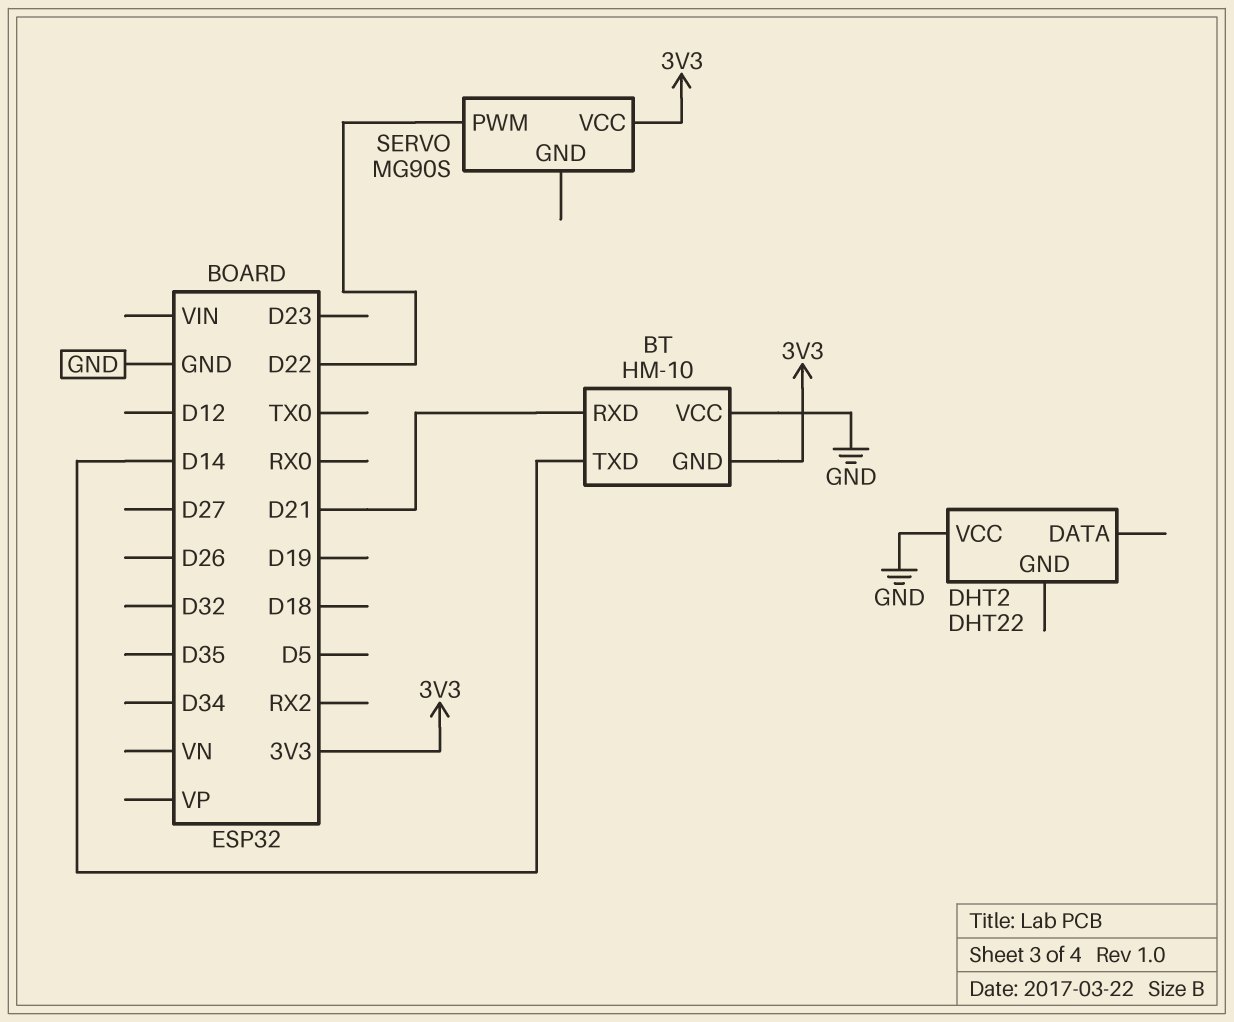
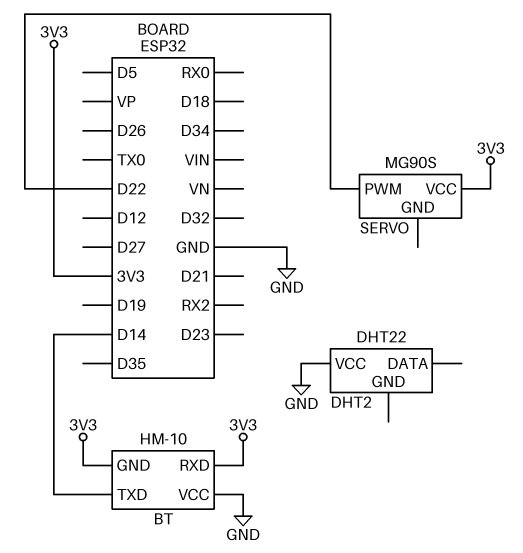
BT pin RXD: D21 -> 3V3

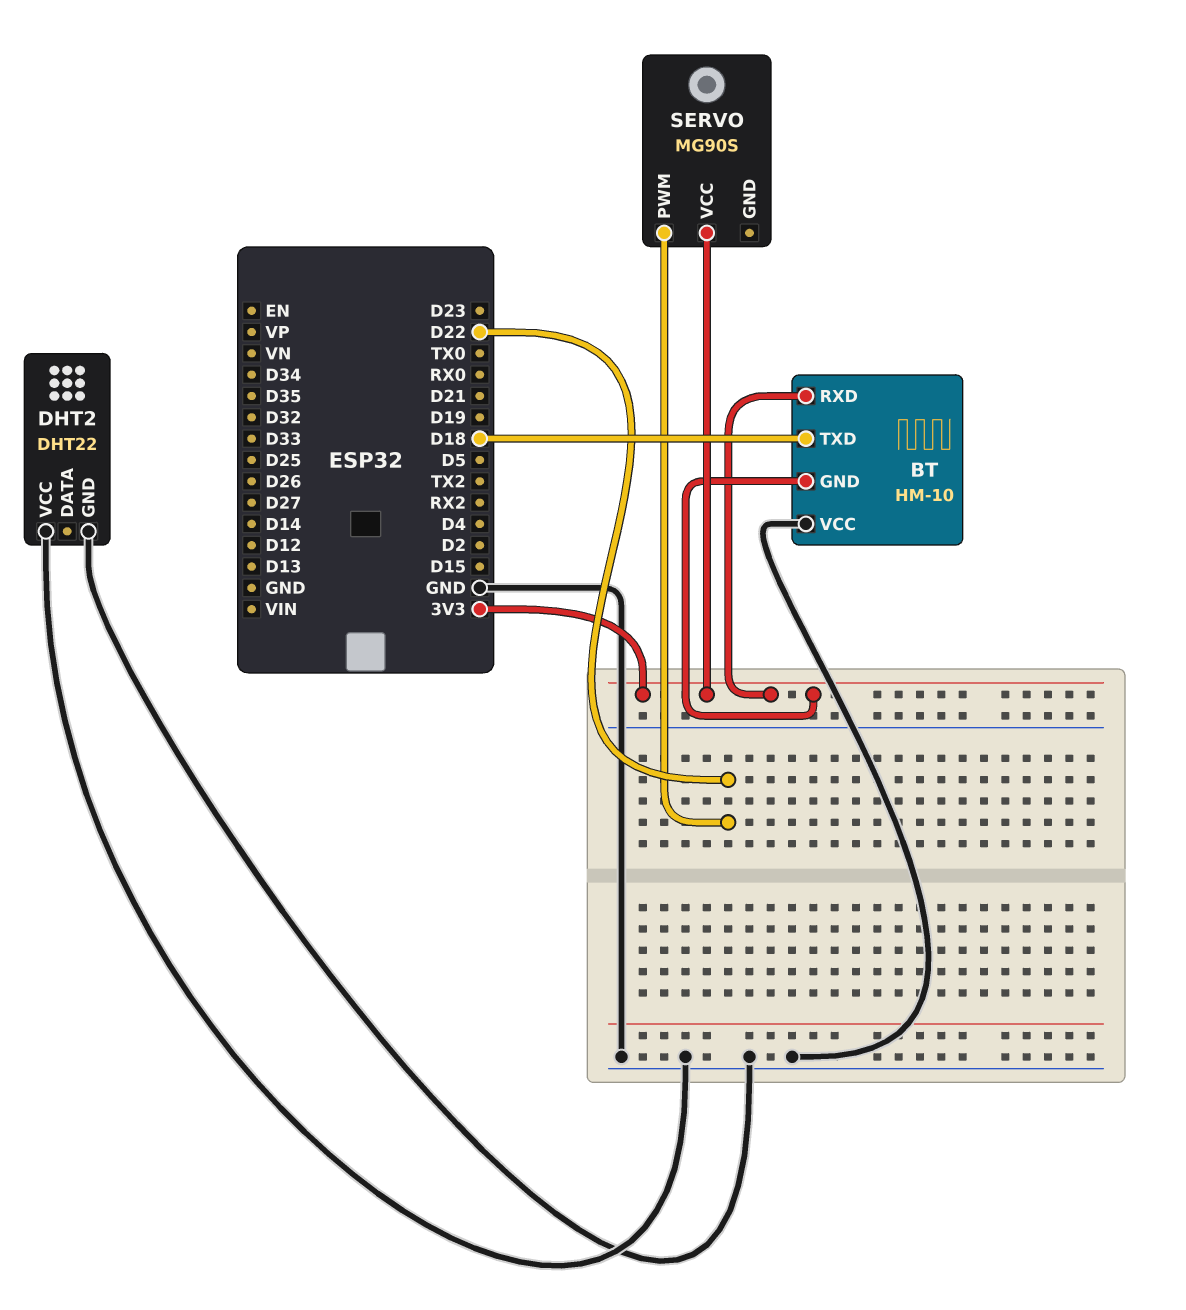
BT pin TXD: D14 -> D18
DHT2 pin GND: none -> GND

